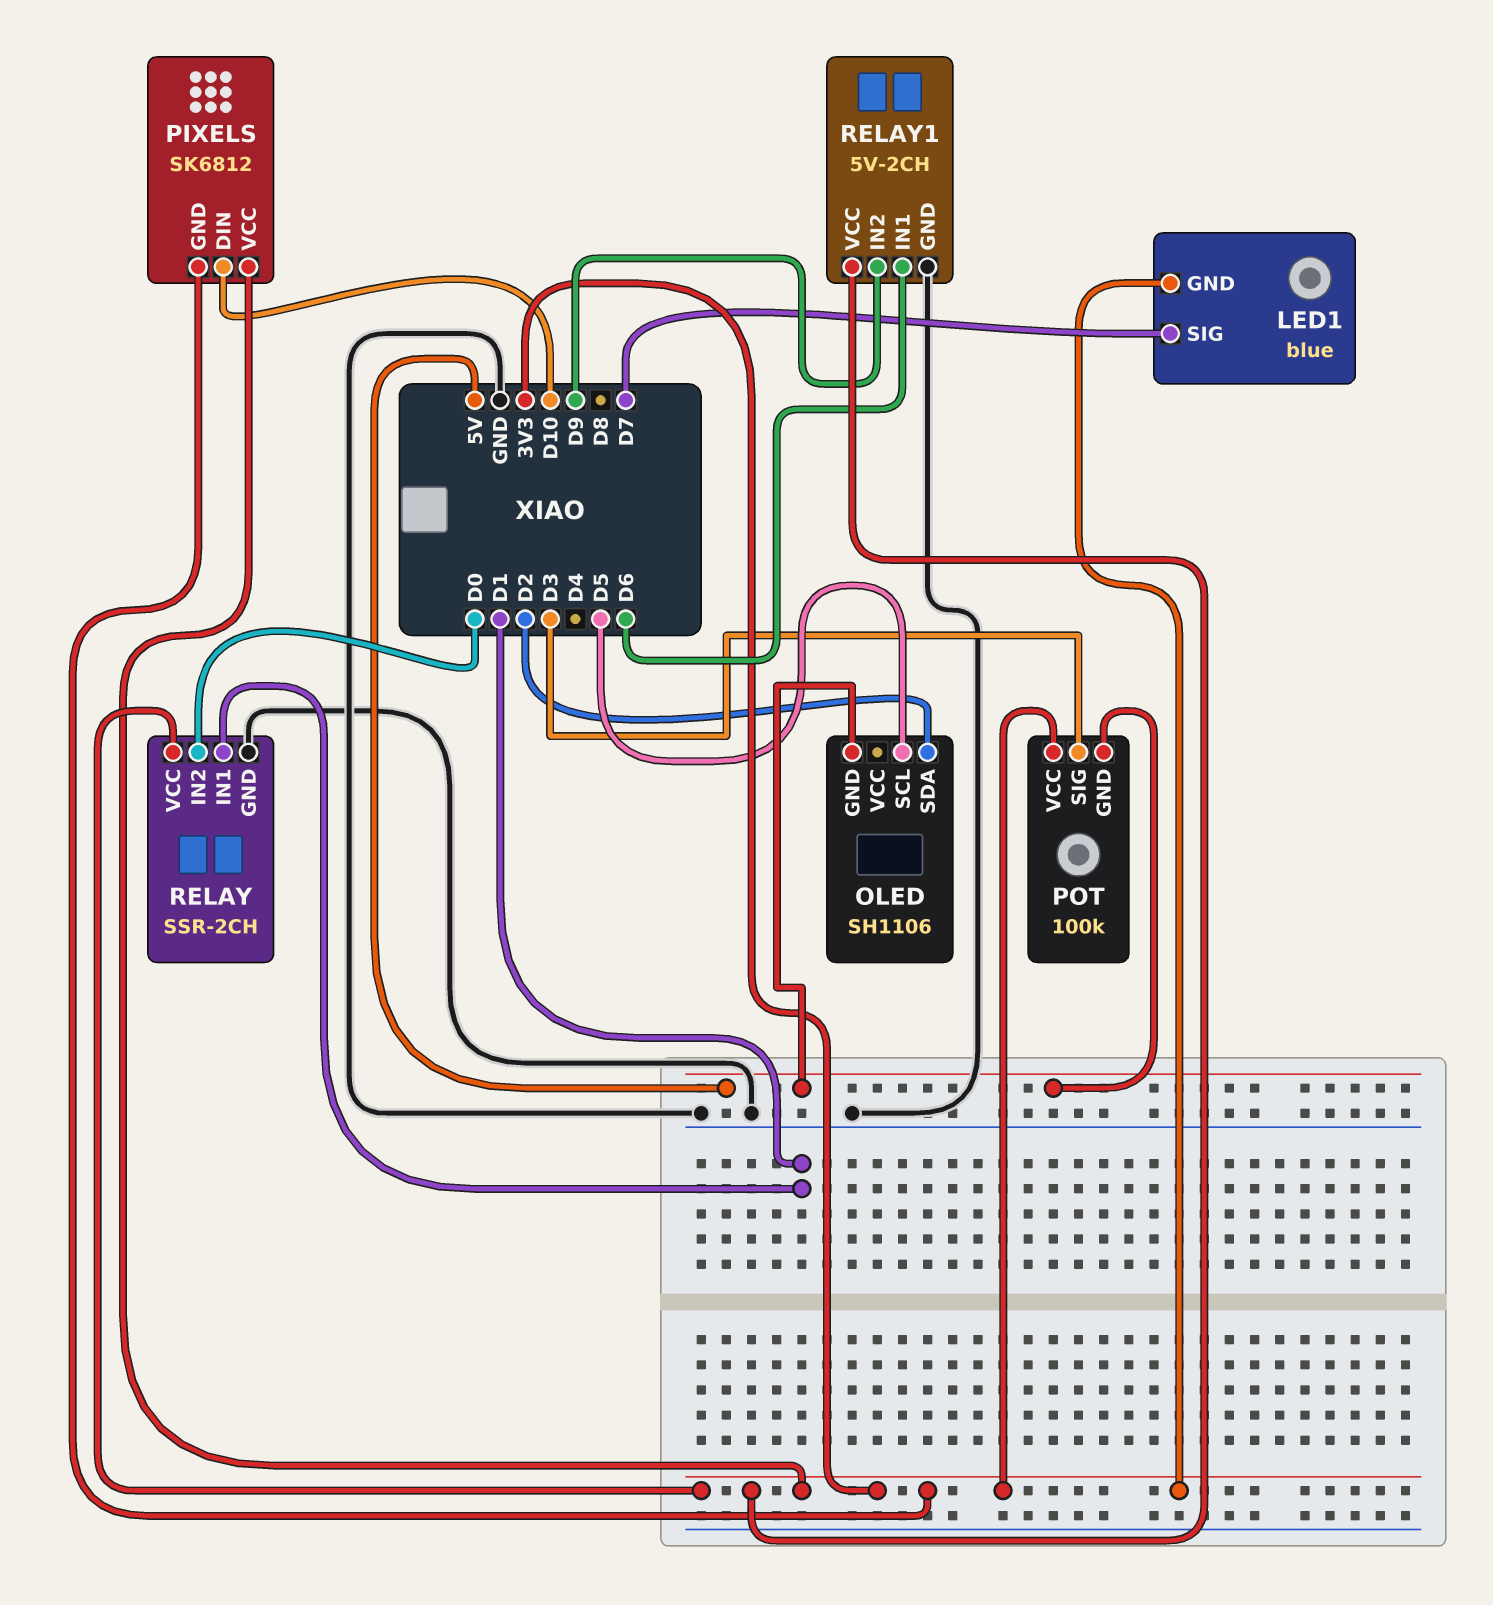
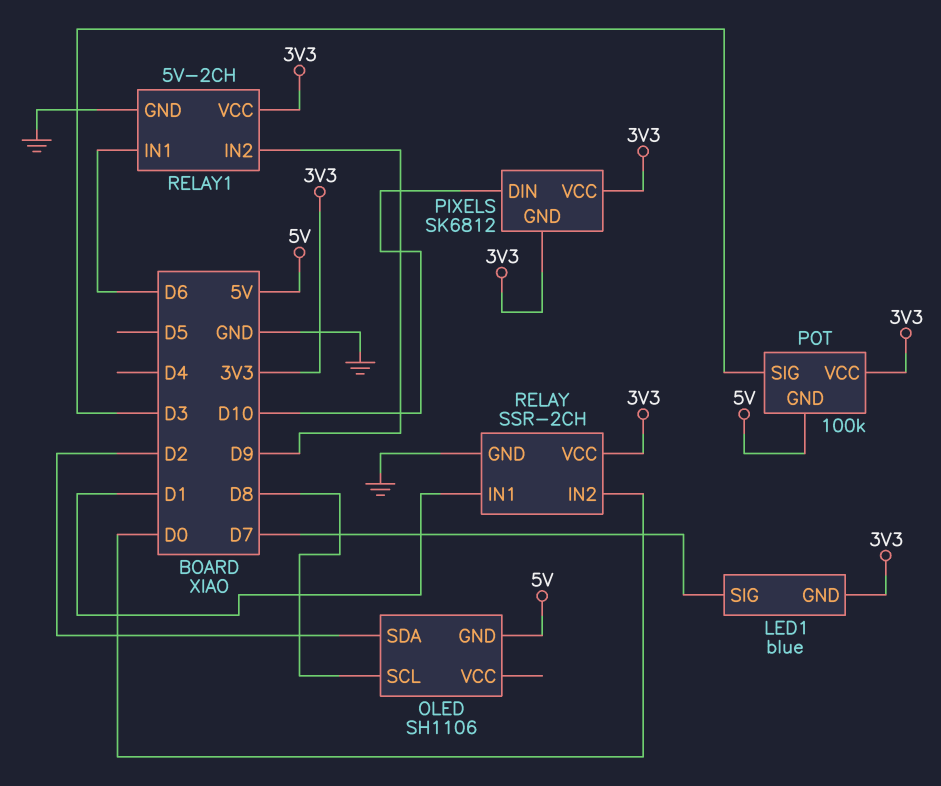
OLED pin SCL: D5 -> D8

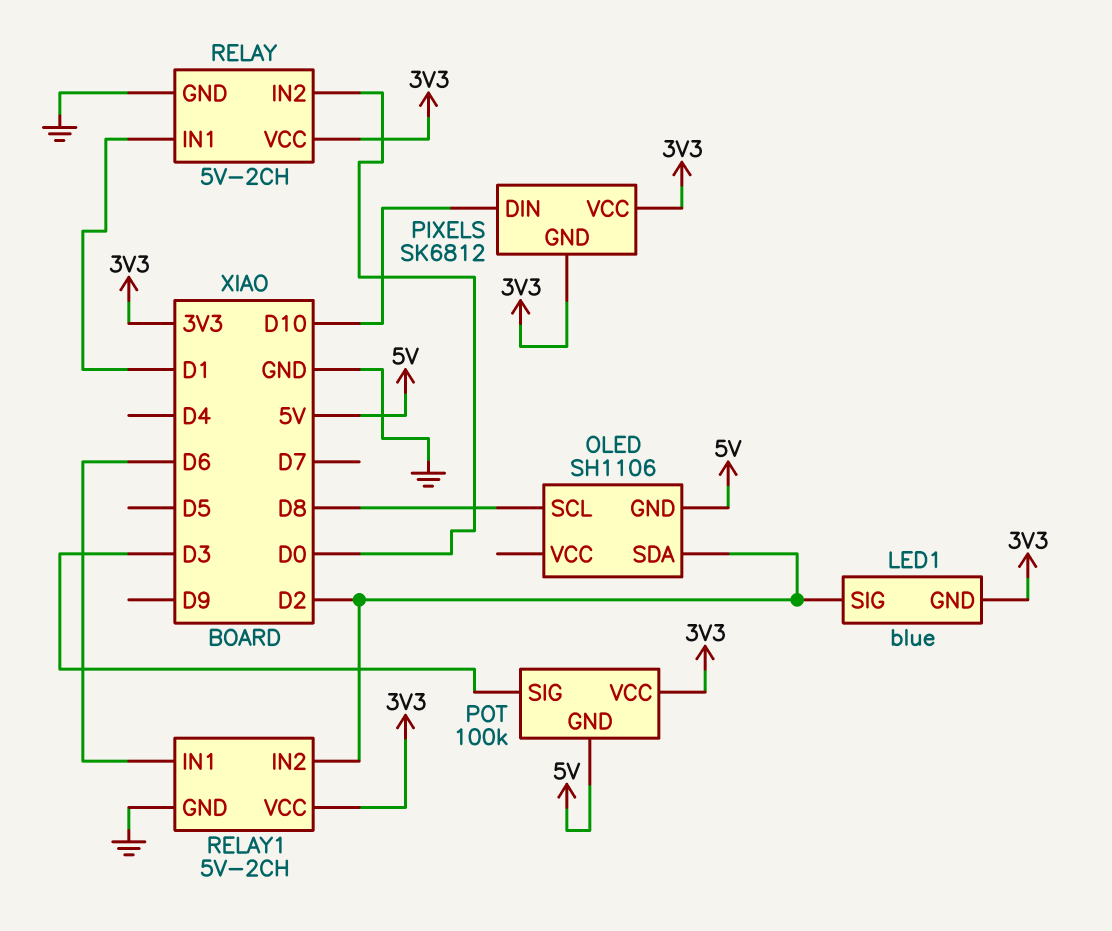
LED1 pin SIG: D7 -> D2
RELAY: SSR-2CH -> 5V-2CH
RELAY1 pin IN2: D9 -> D2

